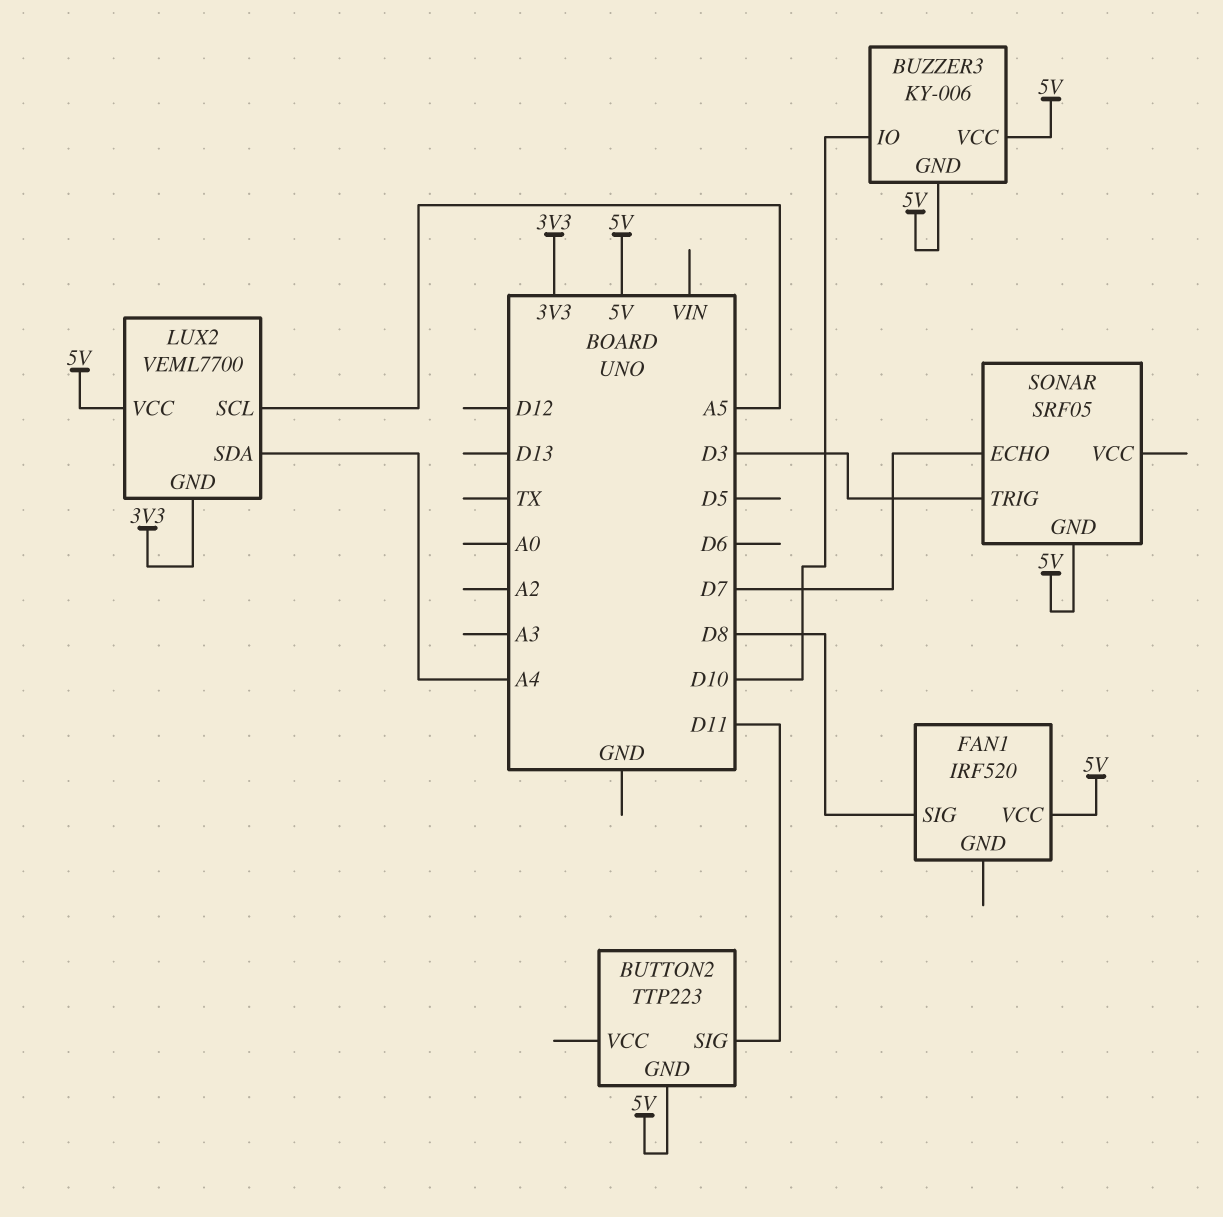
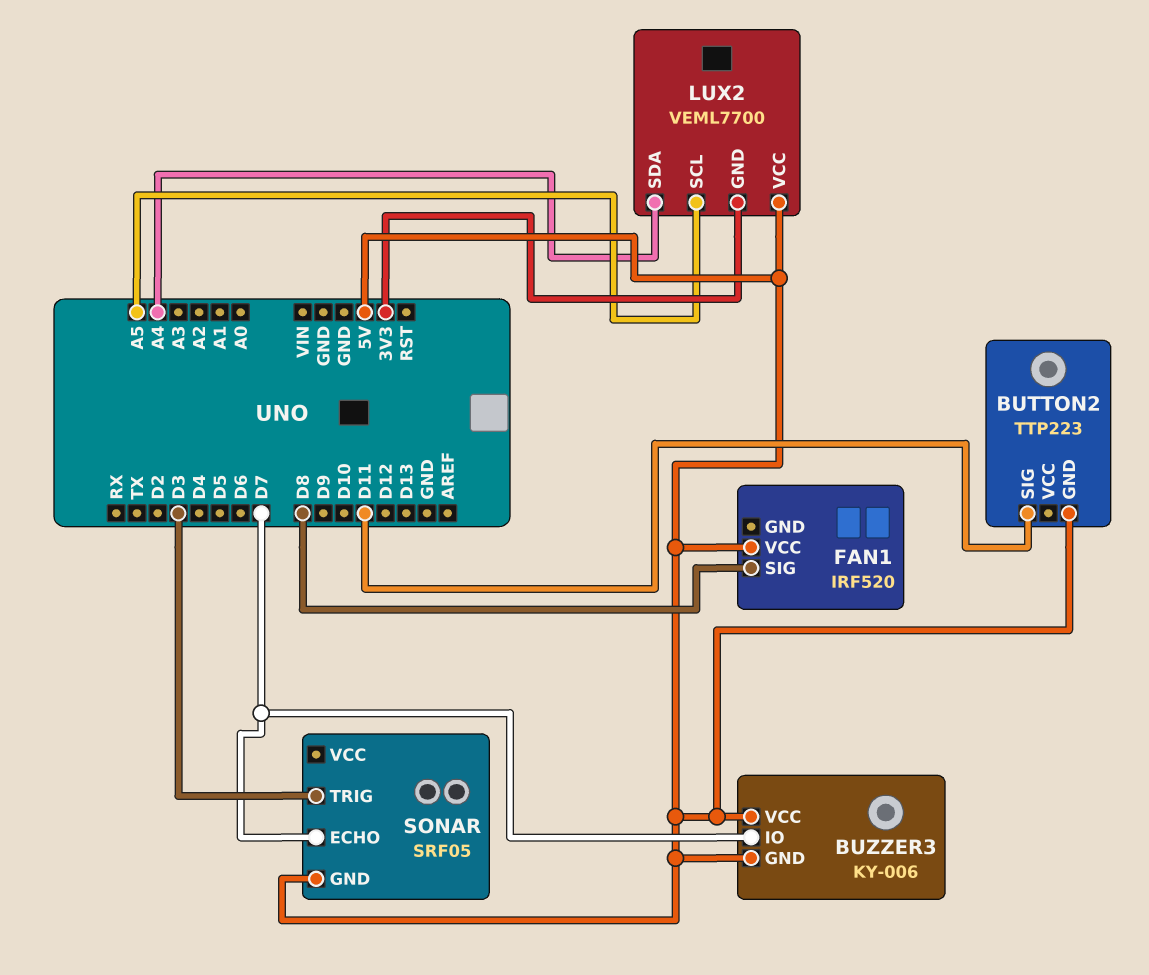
BUZZER3 pin IO: D10 -> D7

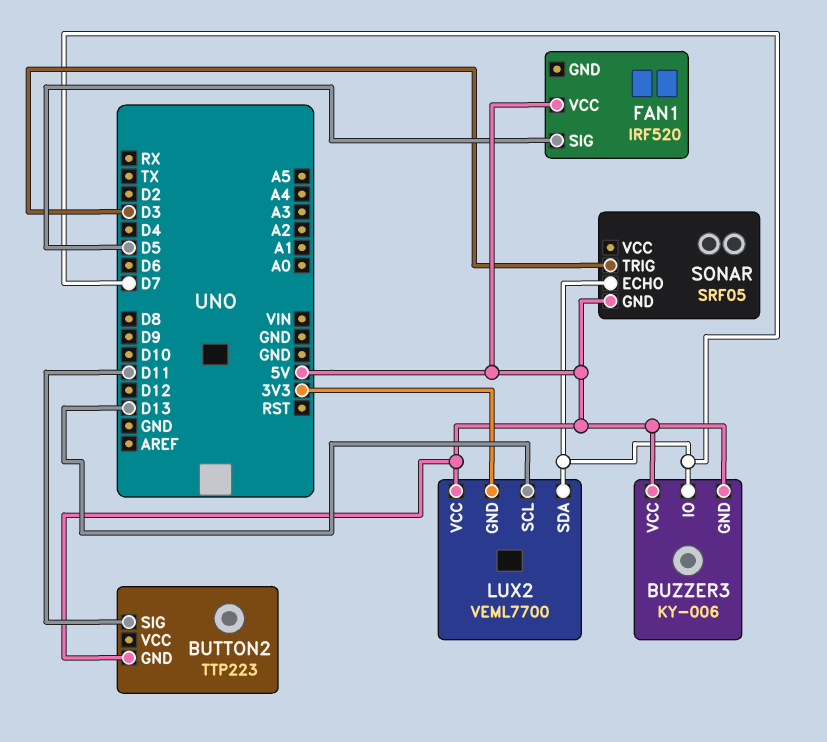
FAN1 pin SIG: D8 -> D5
LUX2 pin SCL: A5 -> D13
LUX2 pin SDA: A4 -> D7

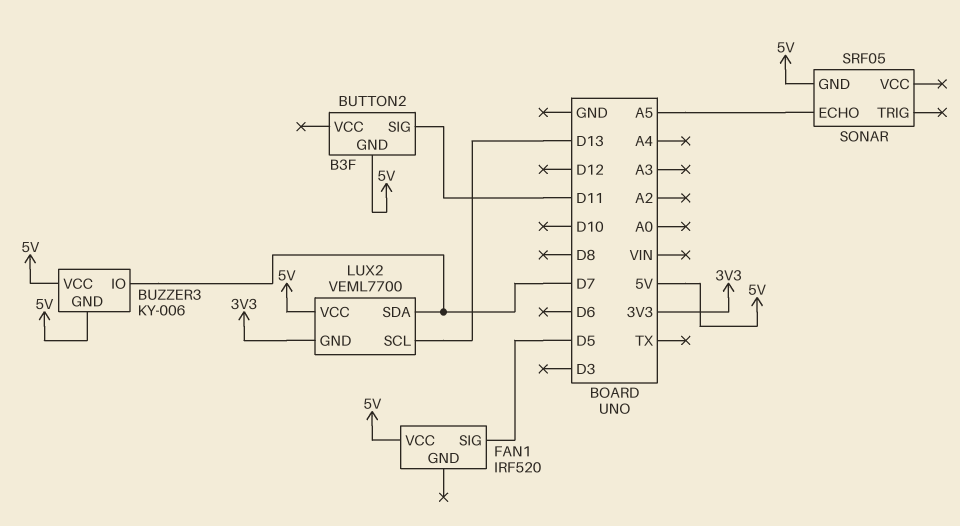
BUTTON2: TTP223 -> B3F
SONAR pin ECHO: D7 -> A5
SONAR pin TRIG: D3 -> none

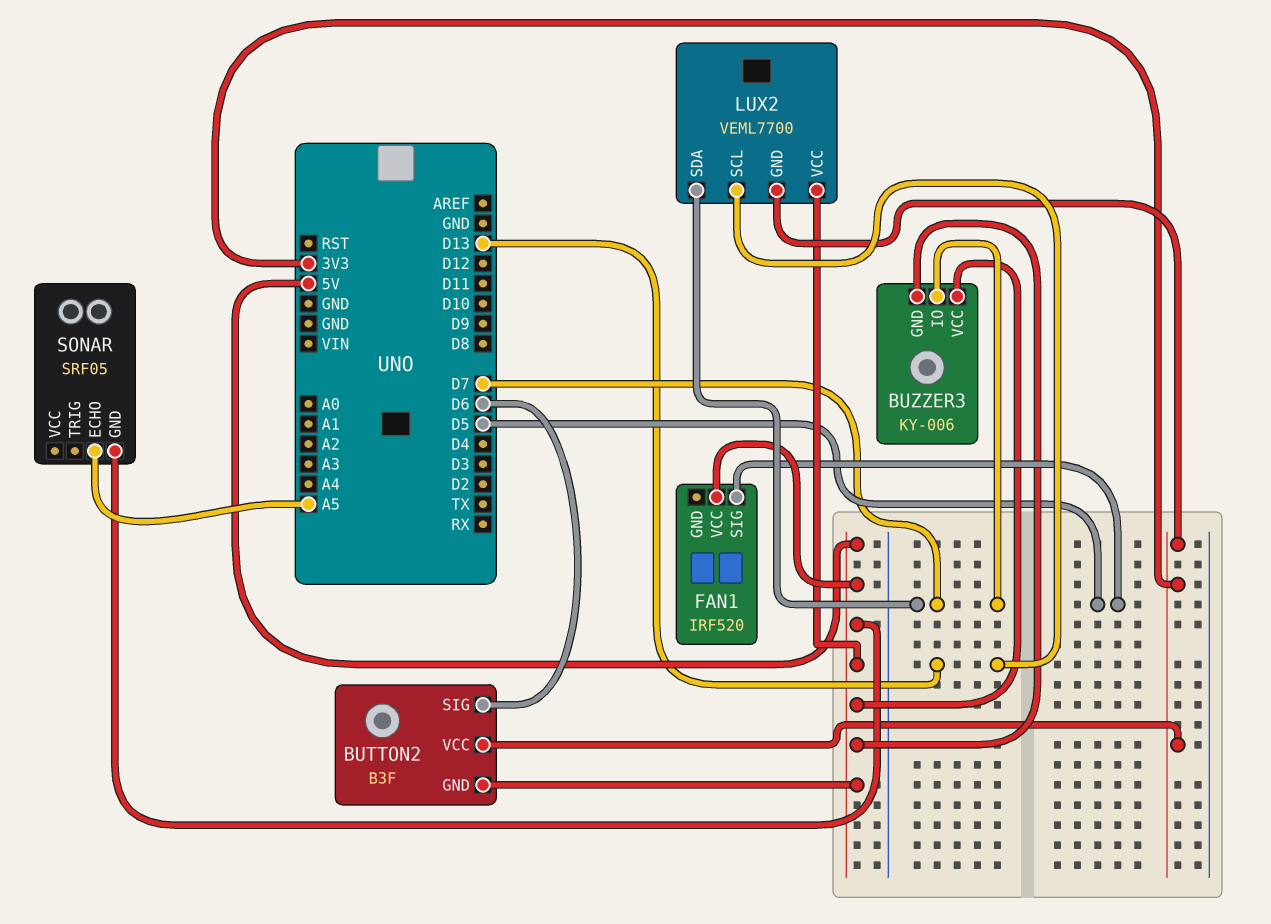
BUTTON2 pin SIG: D11 -> D6
BUTTON2 pin VCC: none -> 3V3

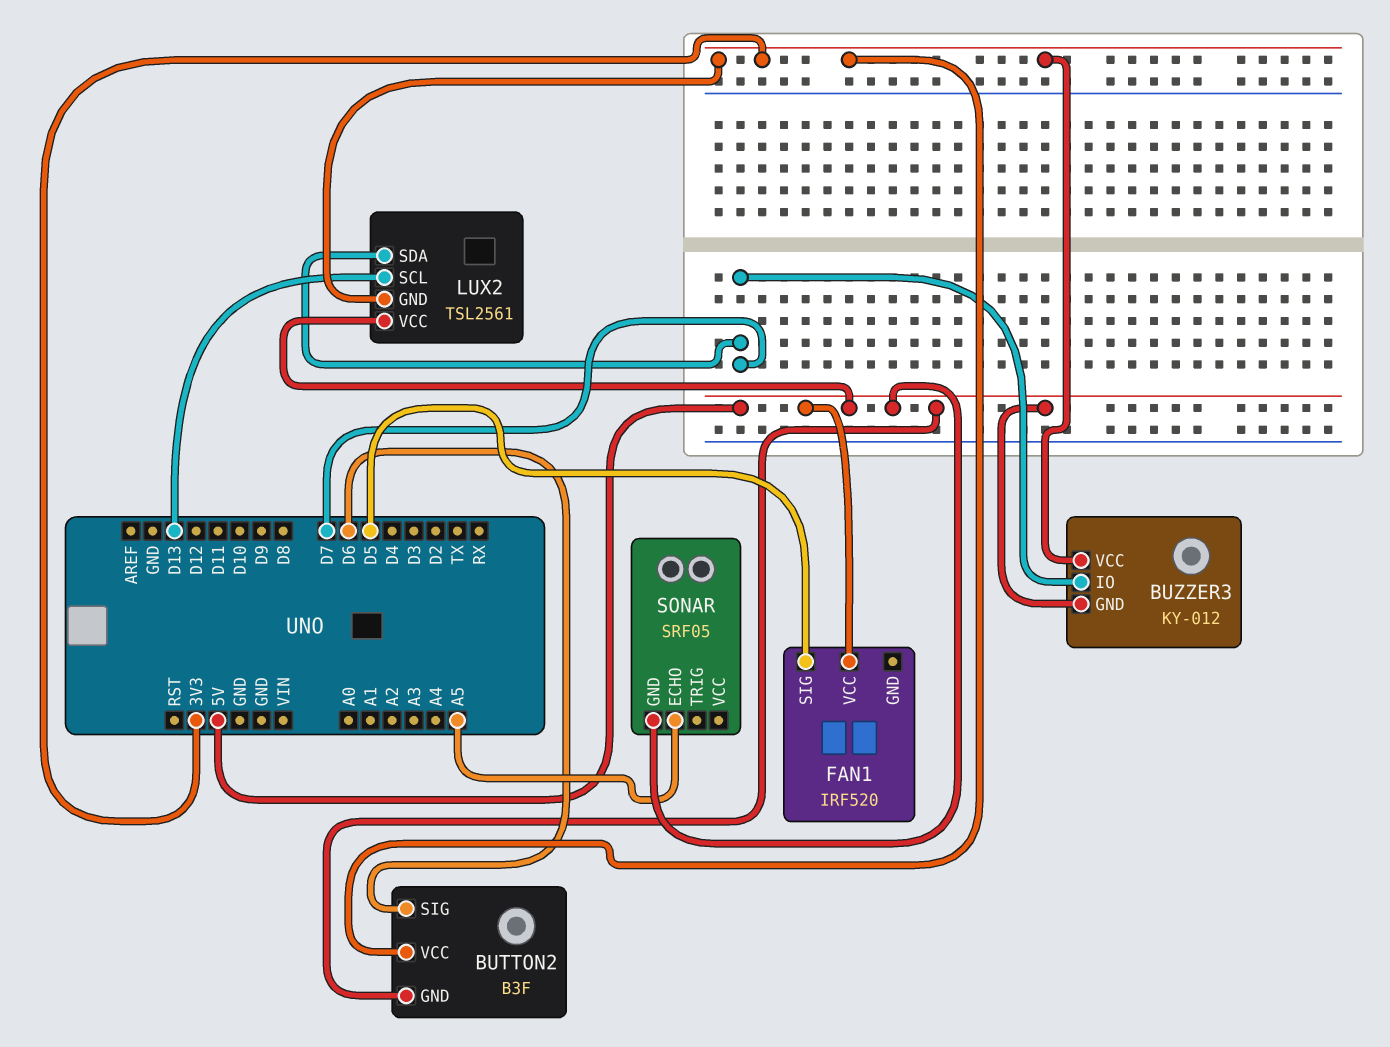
BUZZER3: KY-006 -> KY-012
BUZZER3 pin VCC: 5V -> 3V3
LUX2: VEML7700 -> TSL2561

